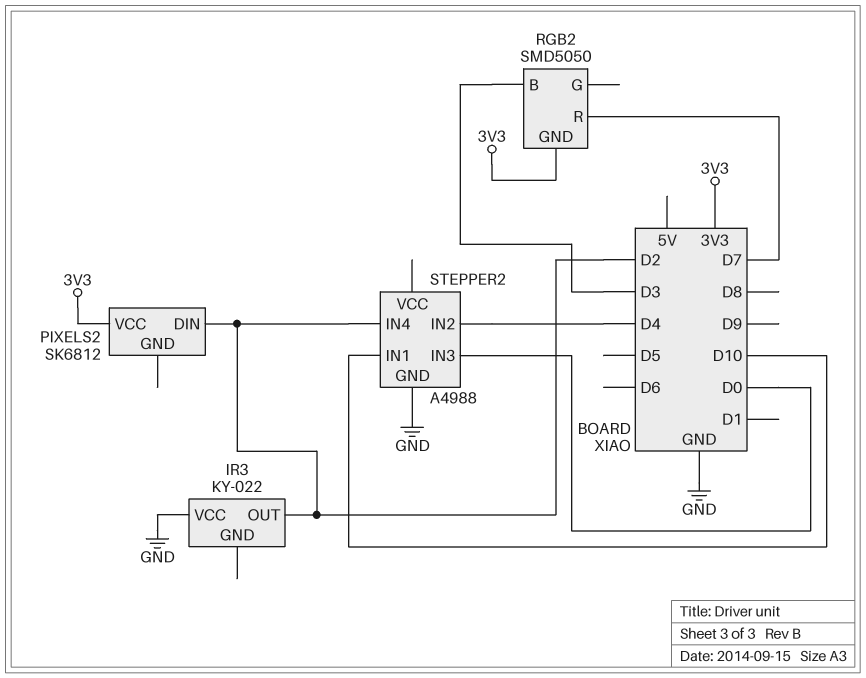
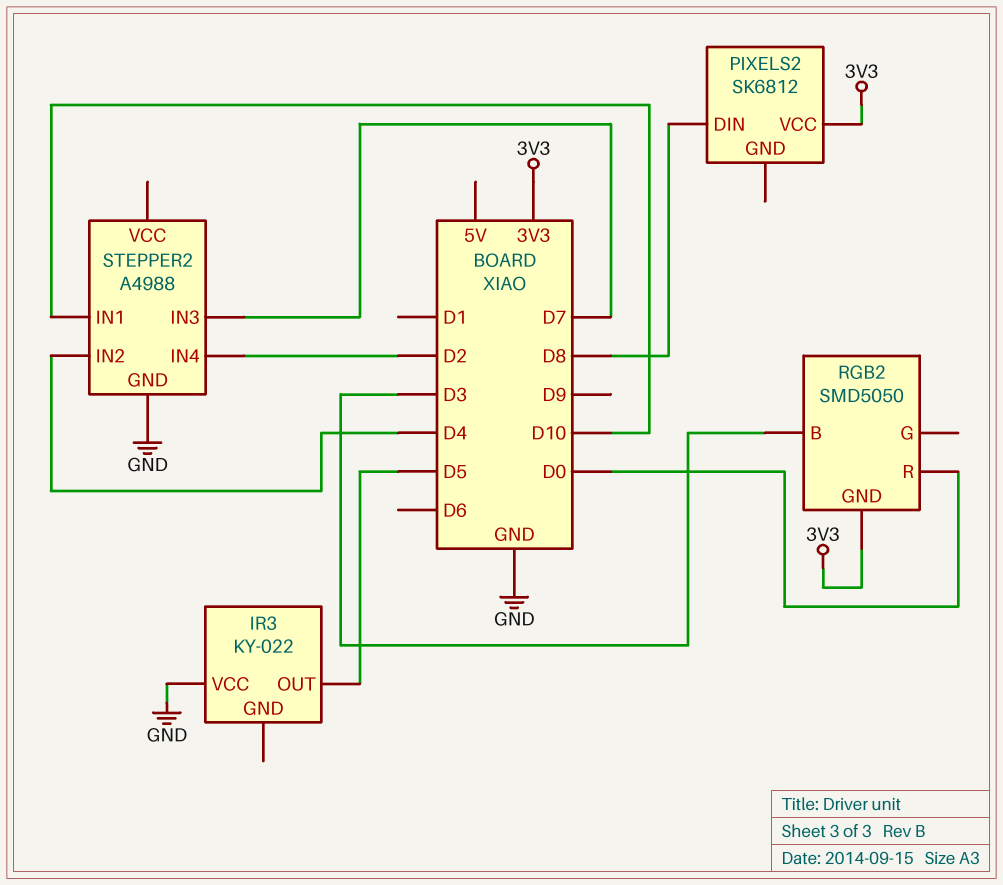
IR3 pin OUT: D2 -> D5
PIXELS2 pin DIN: D2 -> D8
RGB2 pin R: D7 -> D0
STEPPER2 pin IN3: D0 -> D7

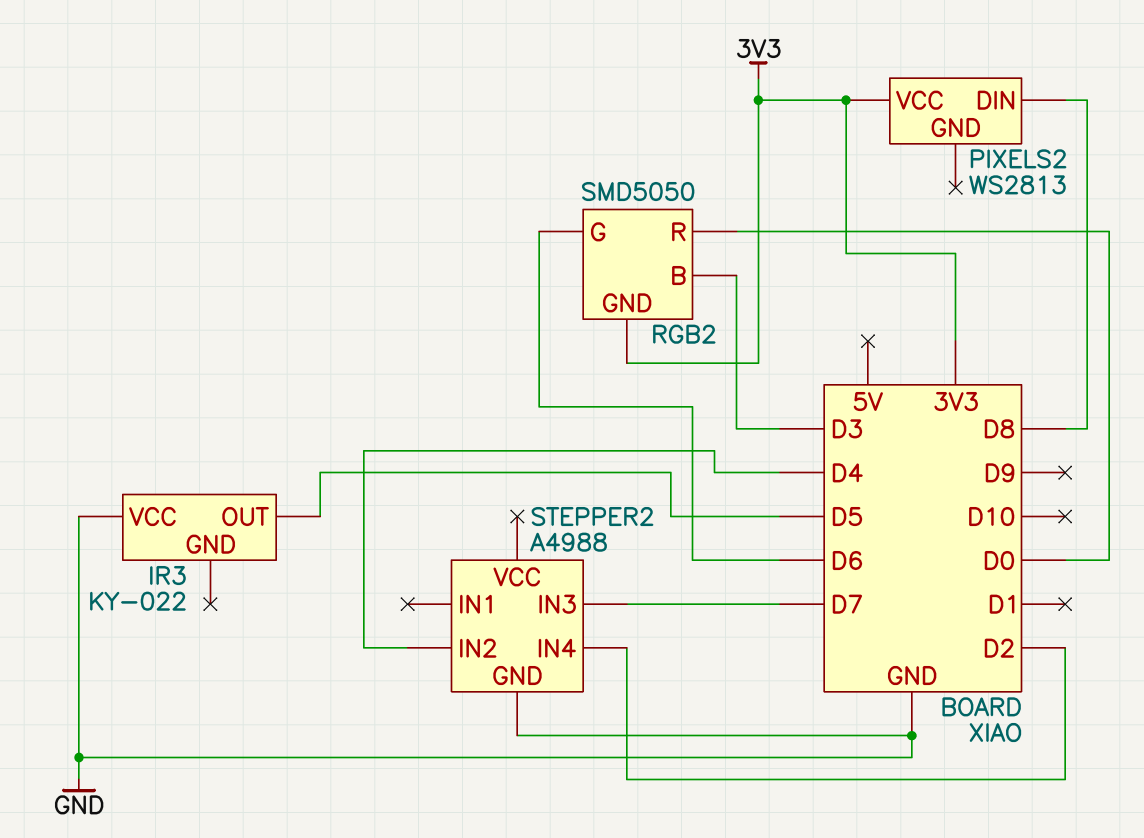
PIXELS2: SK6812 -> WS2813
RGB2 pin G: none -> D6
STEPPER2 pin IN1: D10 -> none

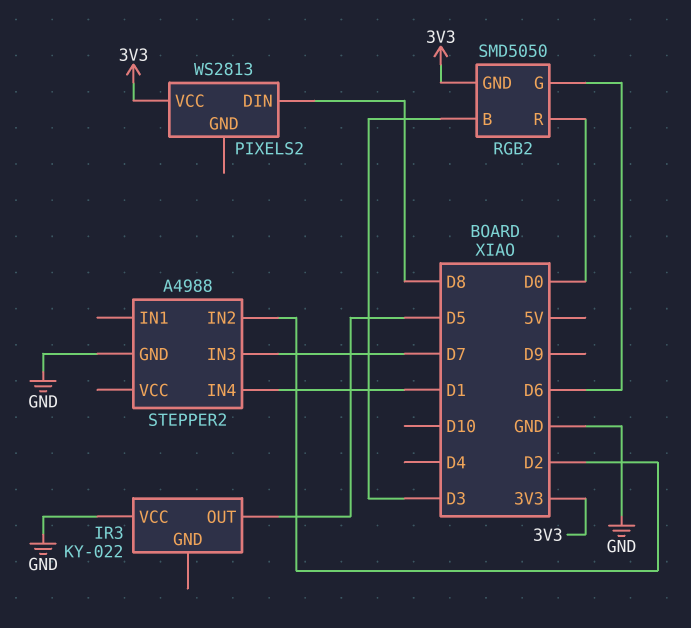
STEPPER2 pin IN2: D4 -> D2
STEPPER2 pin IN4: D2 -> D1

